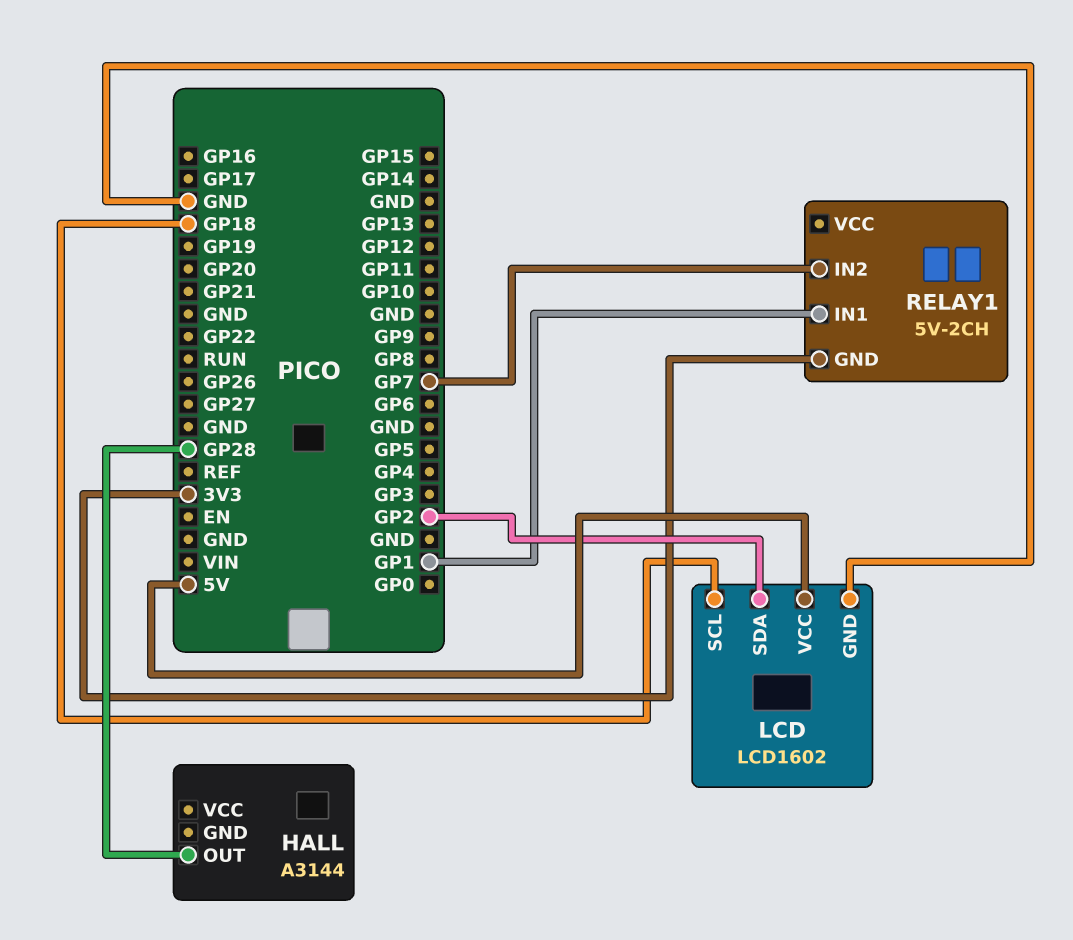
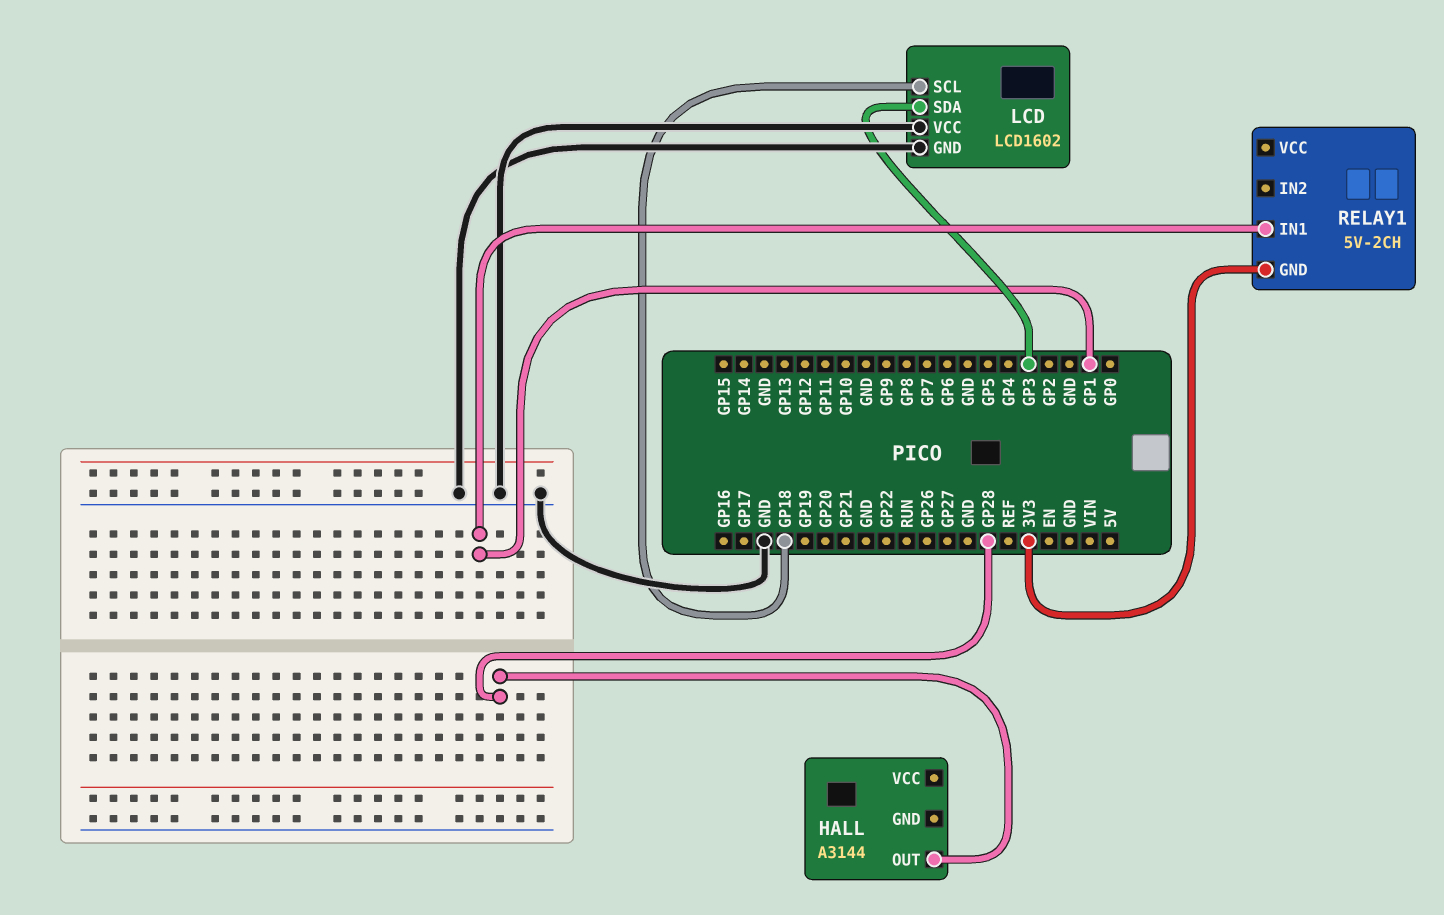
LCD pin SDA: GP2 -> GP3
LCD pin VCC: 5V -> GND
RELAY1 pin IN2: GP7 -> none

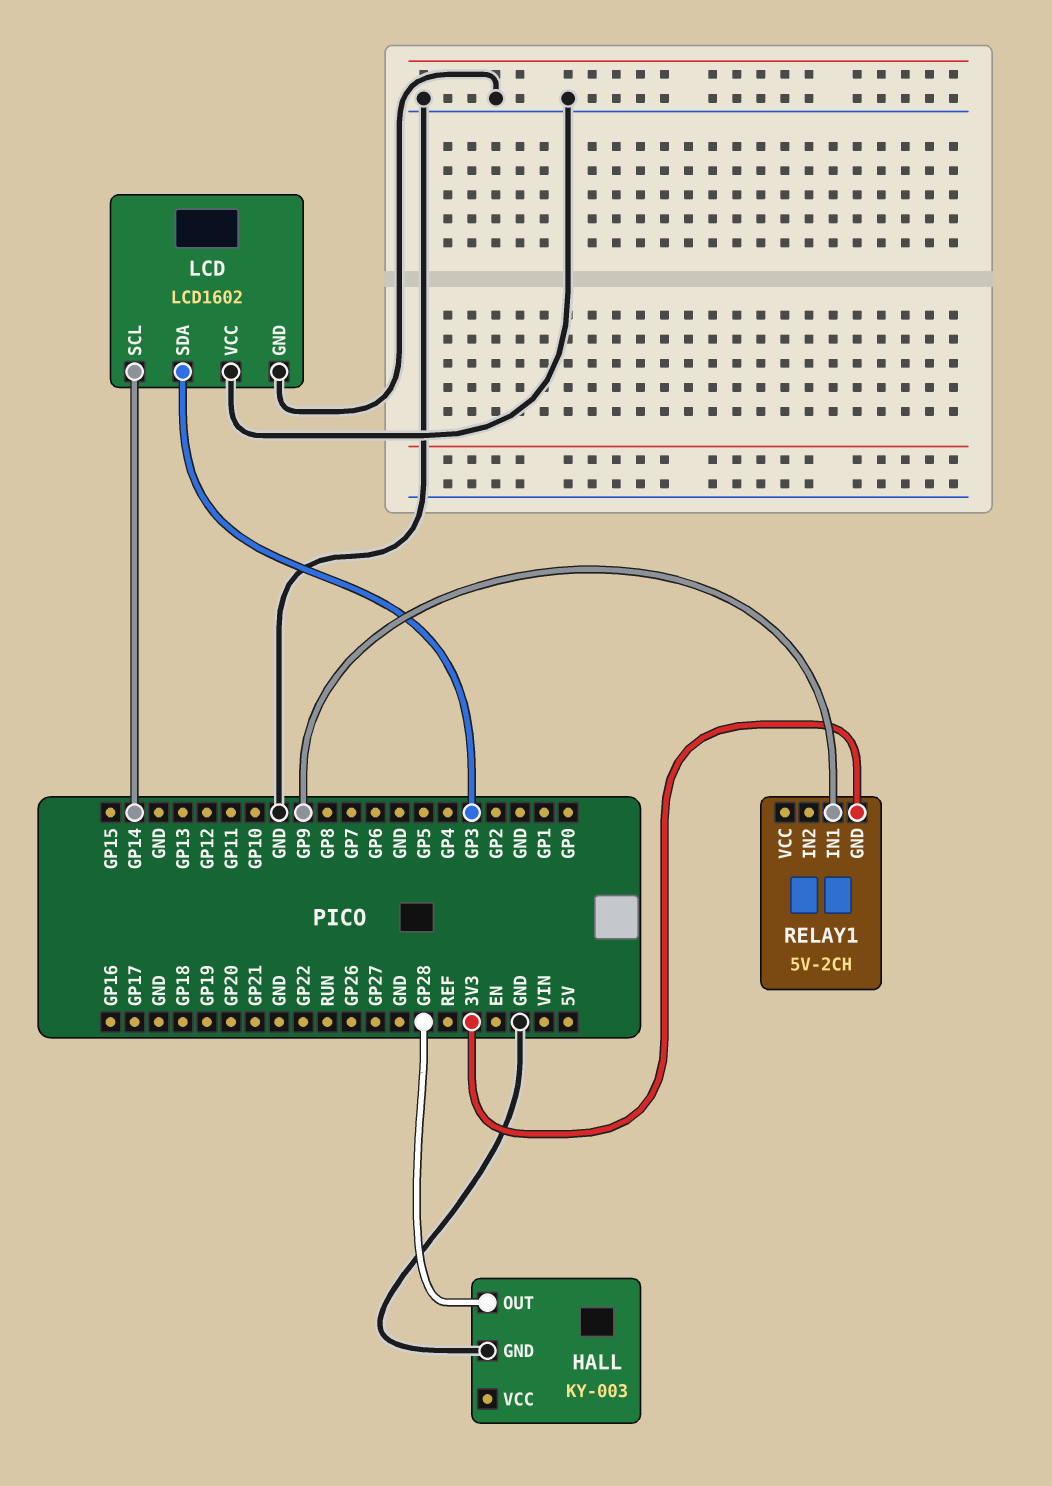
HALL: A3144 -> KY-003
HALL pin GND: none -> GND
LCD pin SCL: GP18 -> GP14
RELAY1 pin IN1: GP1 -> GP9

